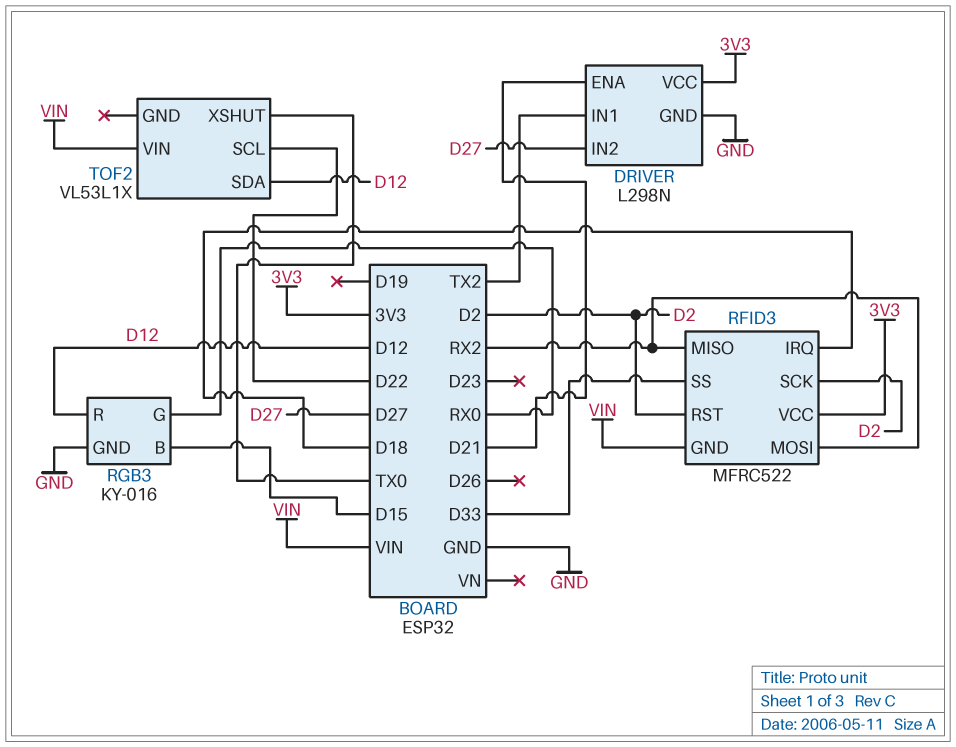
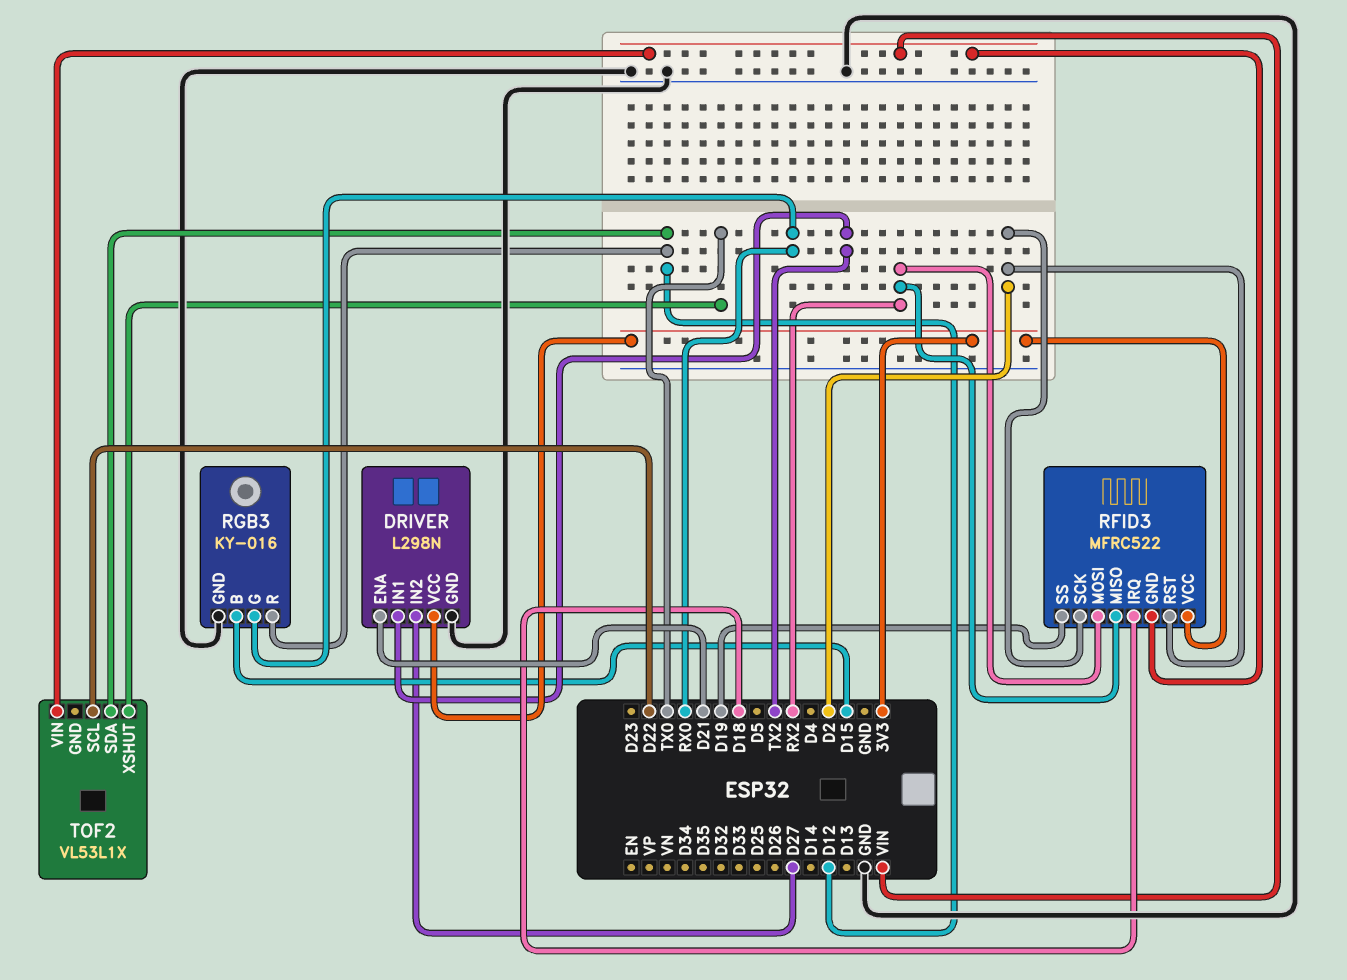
RFID3 pin SS: D33 -> D19

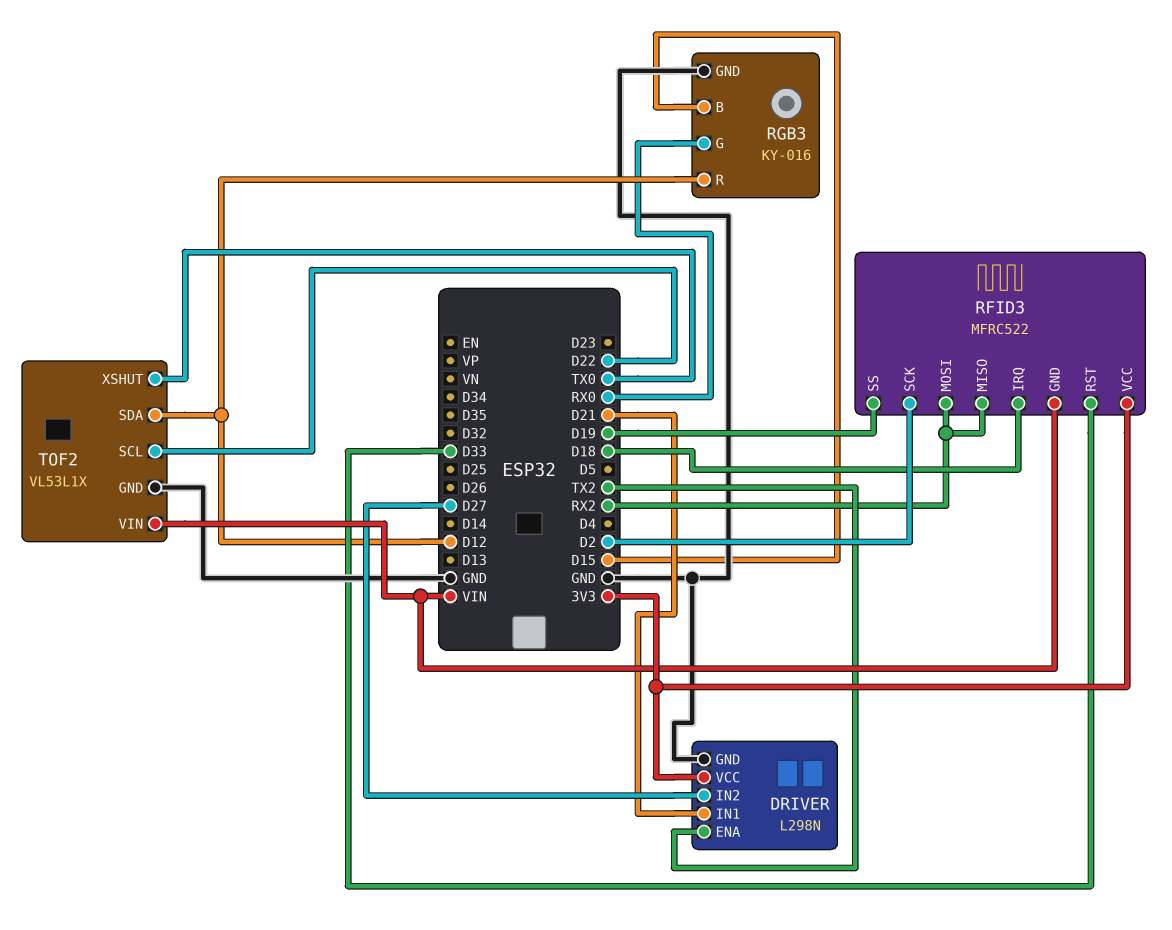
DRIVER pin ENA: D21 -> TX2
DRIVER pin IN1: TX2 -> D21
RFID3 pin RST: D2 -> D33
TOF2 pin GND: none -> GND

